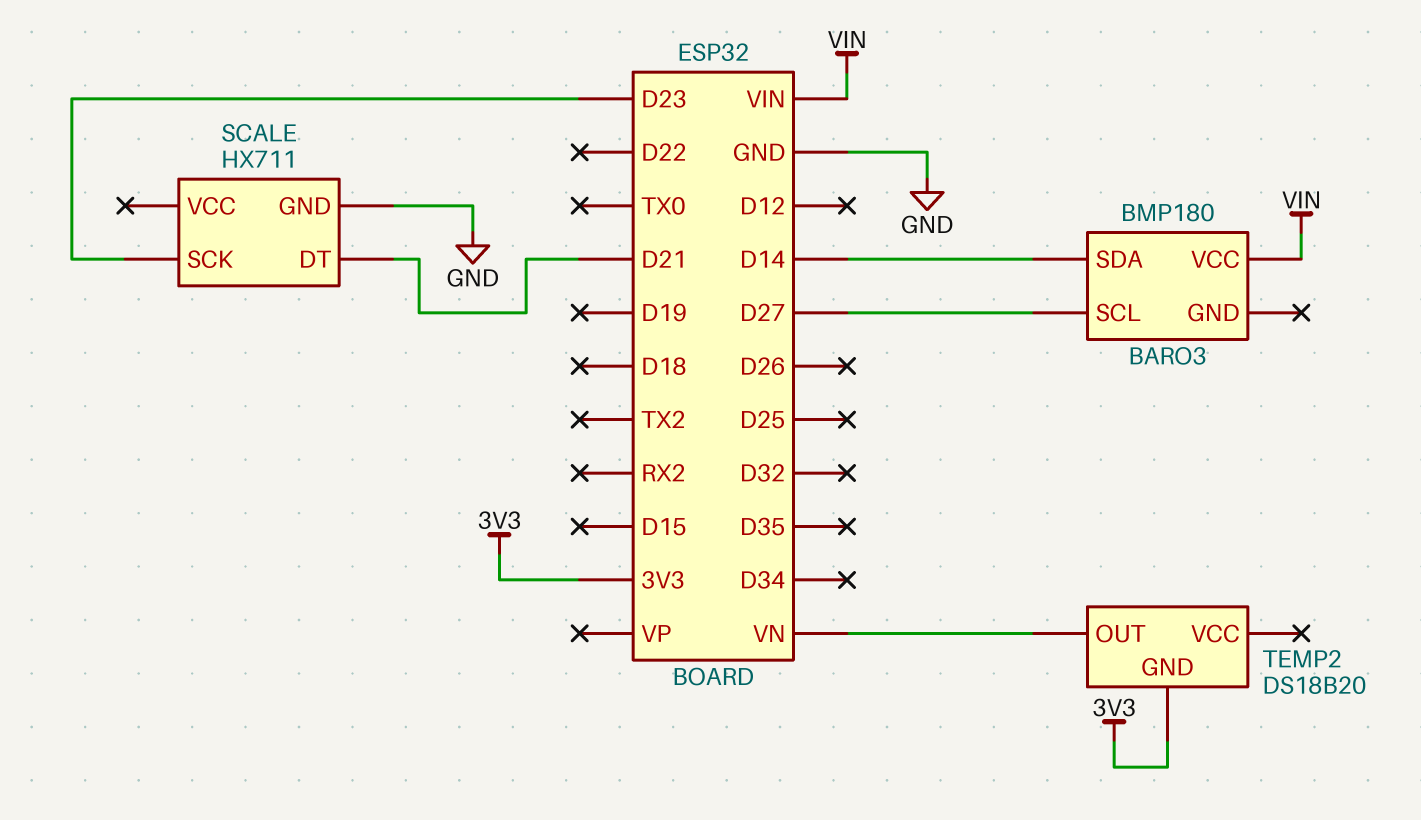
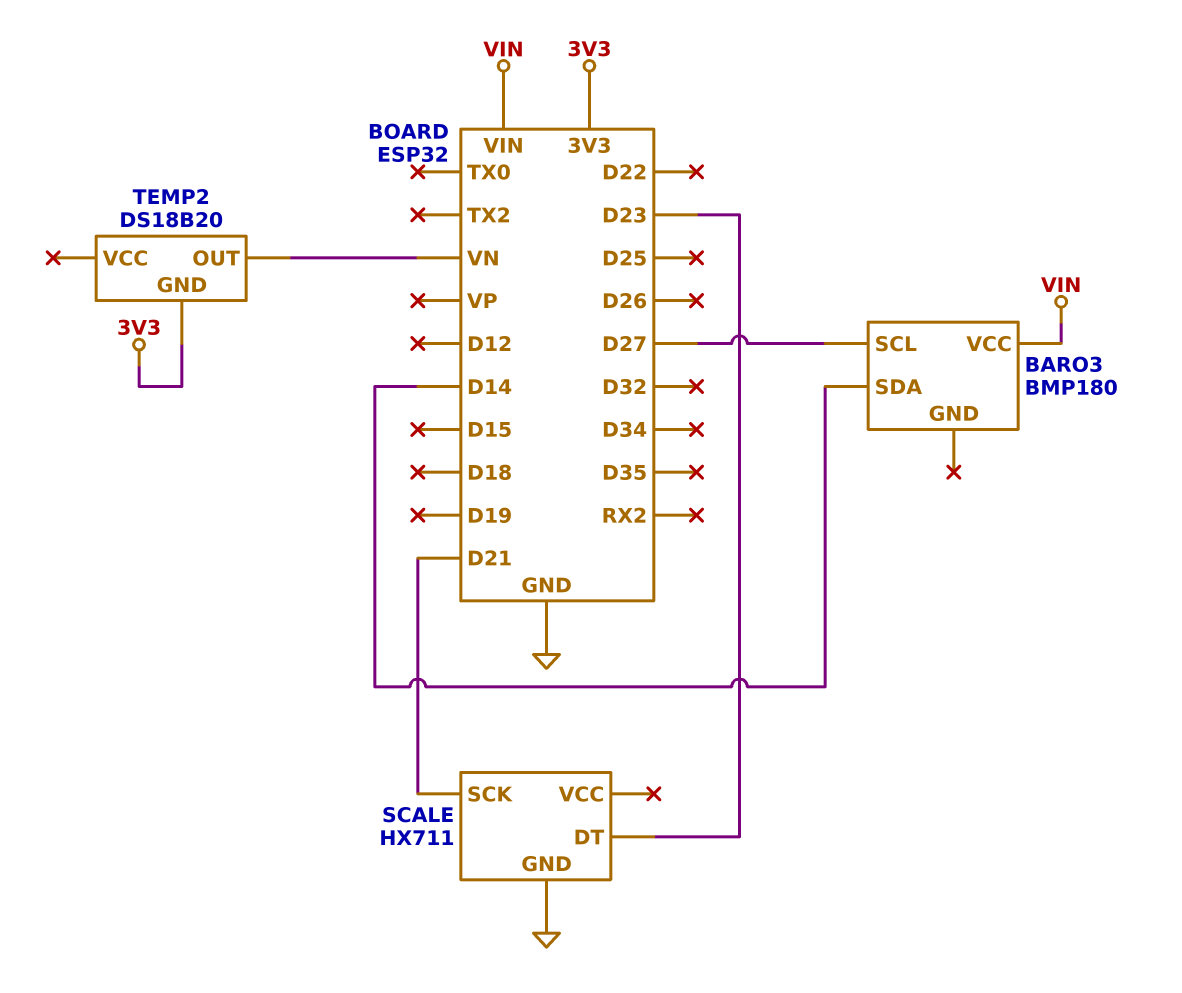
SCALE pin DT: D21 -> D23
SCALE pin SCK: D23 -> D21

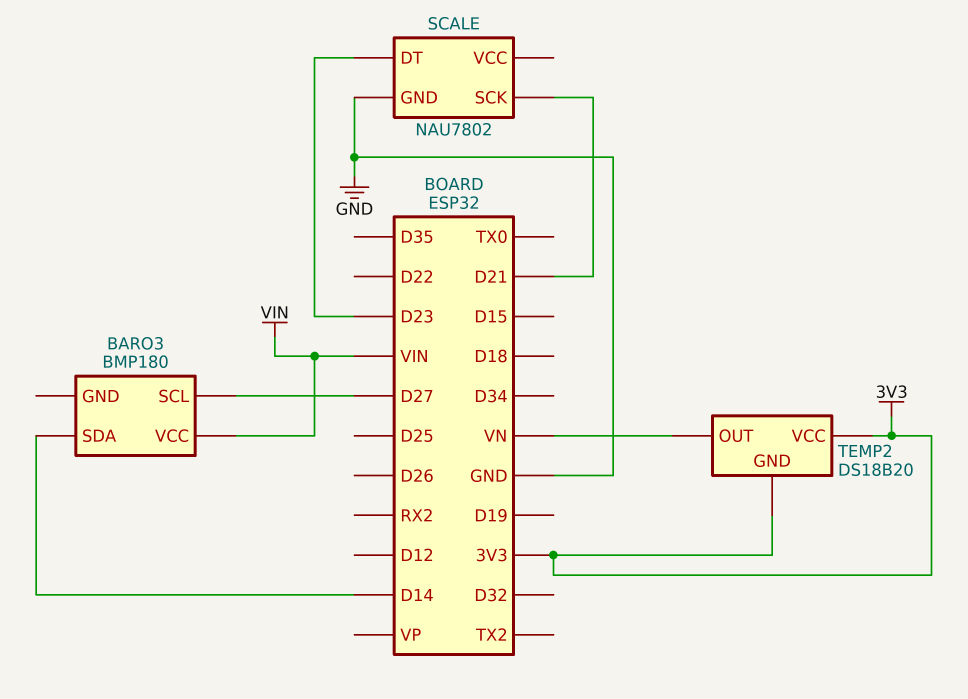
SCALE: HX711 -> NAU7802
TEMP2 pin VCC: none -> 3V3

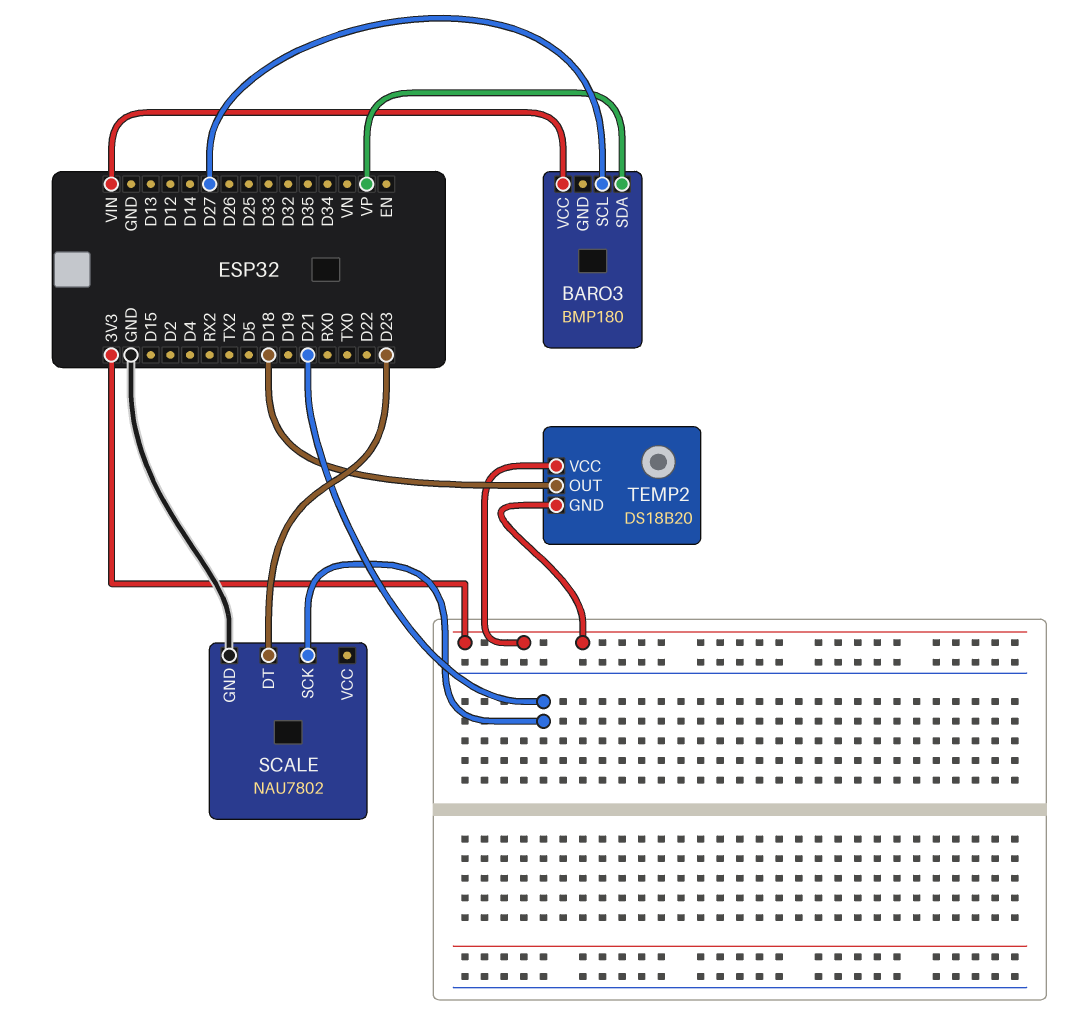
BARO3 pin SDA: D14 -> VP
TEMP2 pin OUT: VN -> D18

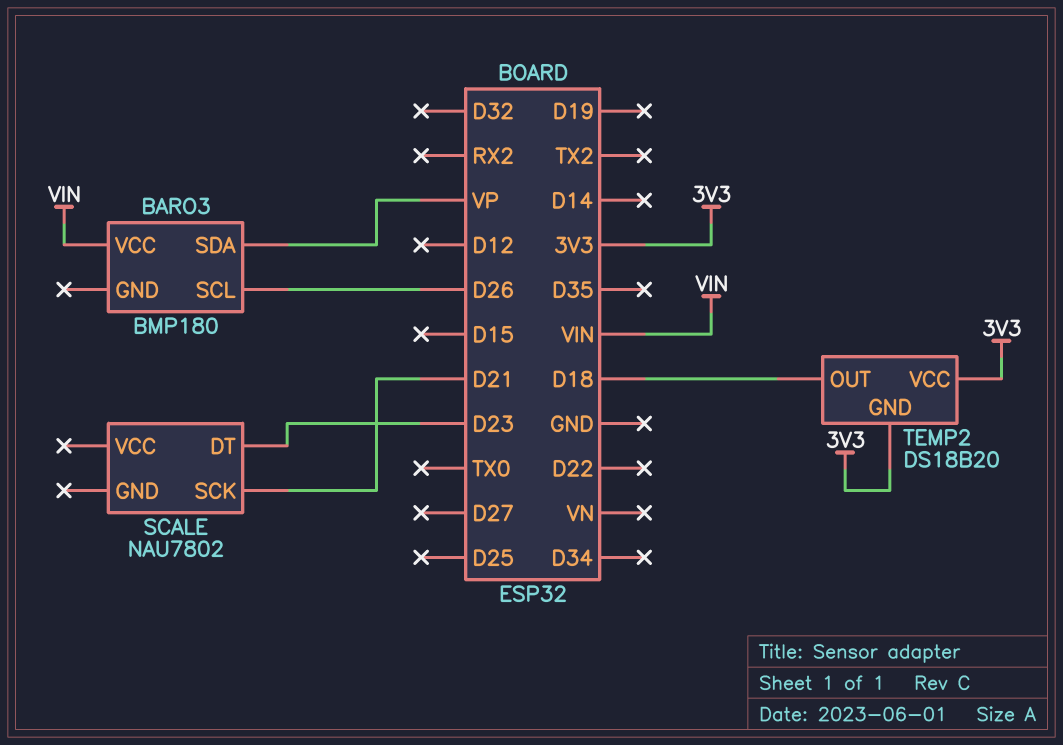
BARO3 pin SCL: D27 -> D26
SCALE pin GND: GND -> none

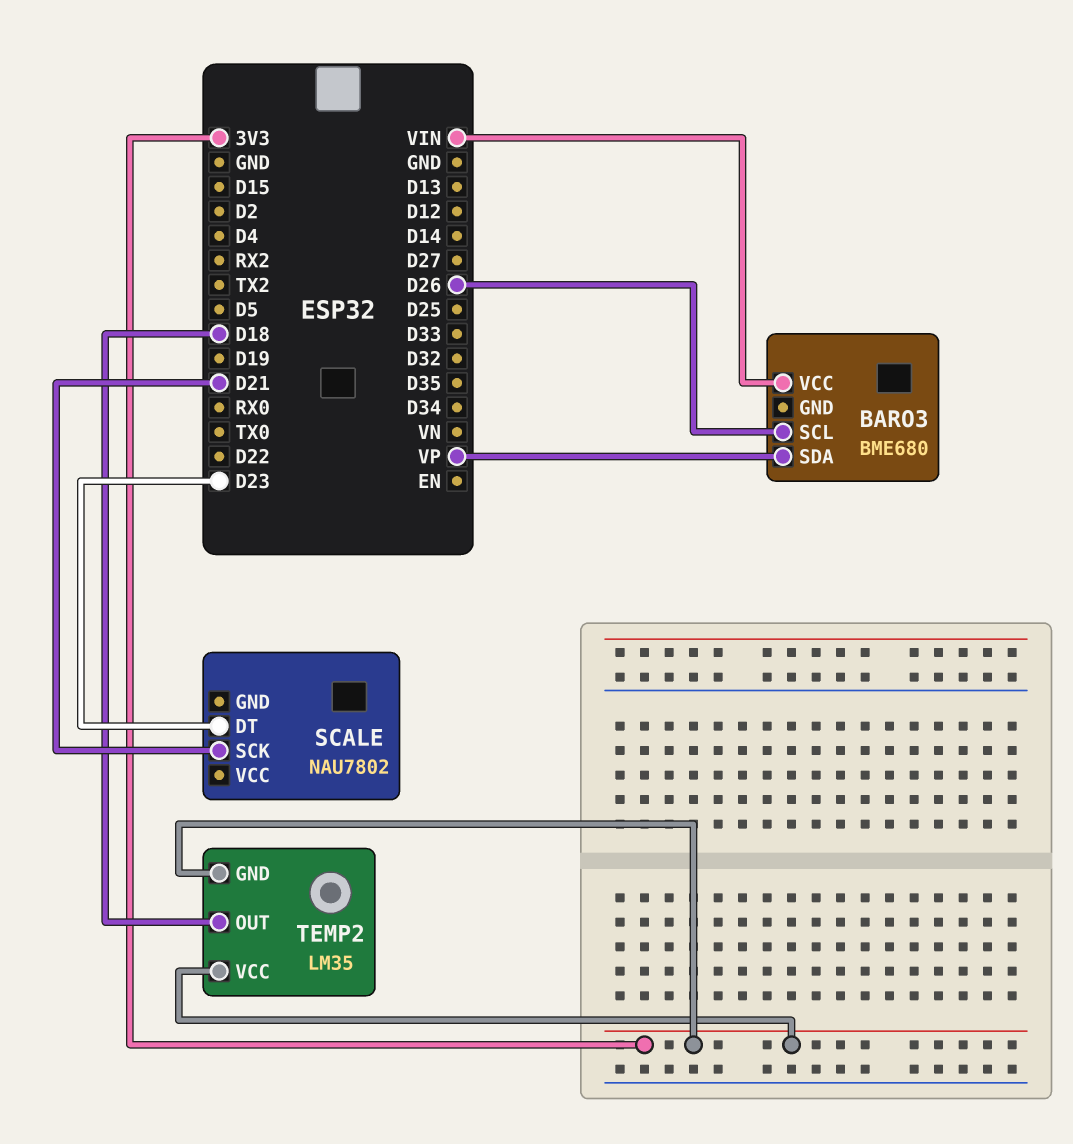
BARO3: BMP180 -> BME680
TEMP2: DS18B20 -> LM35

